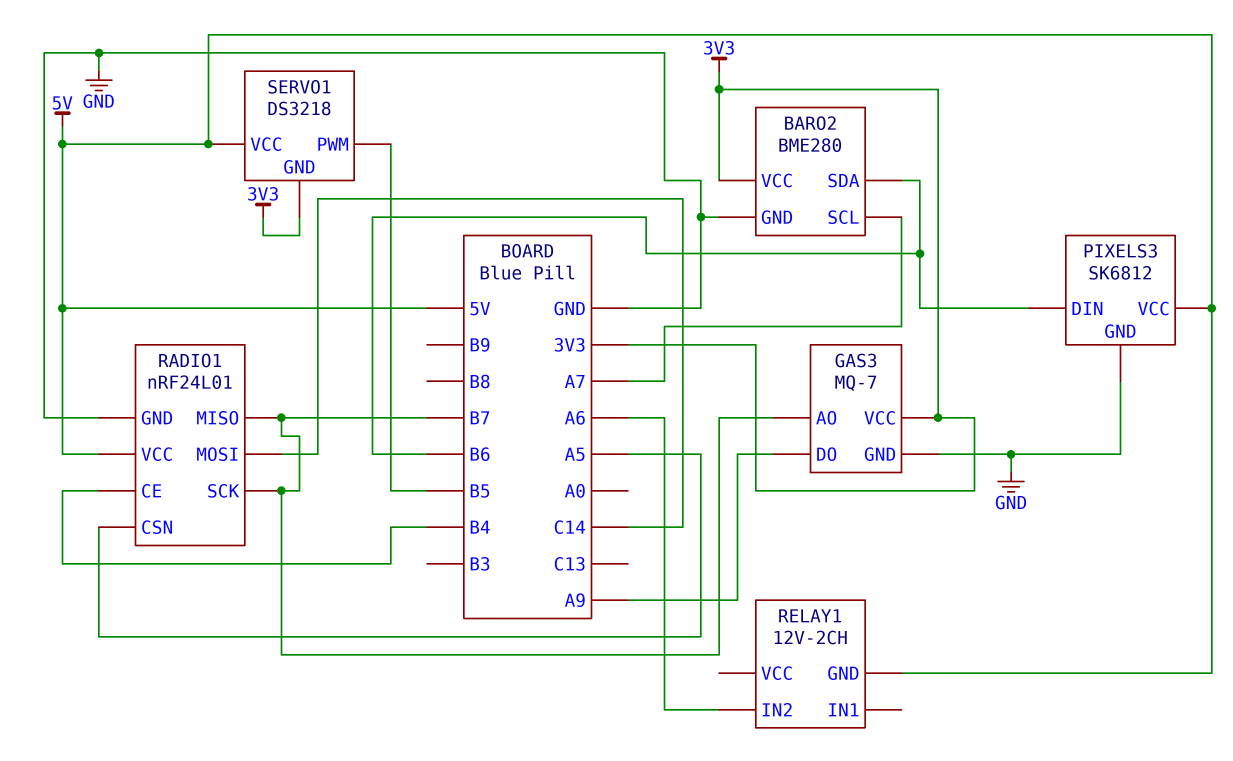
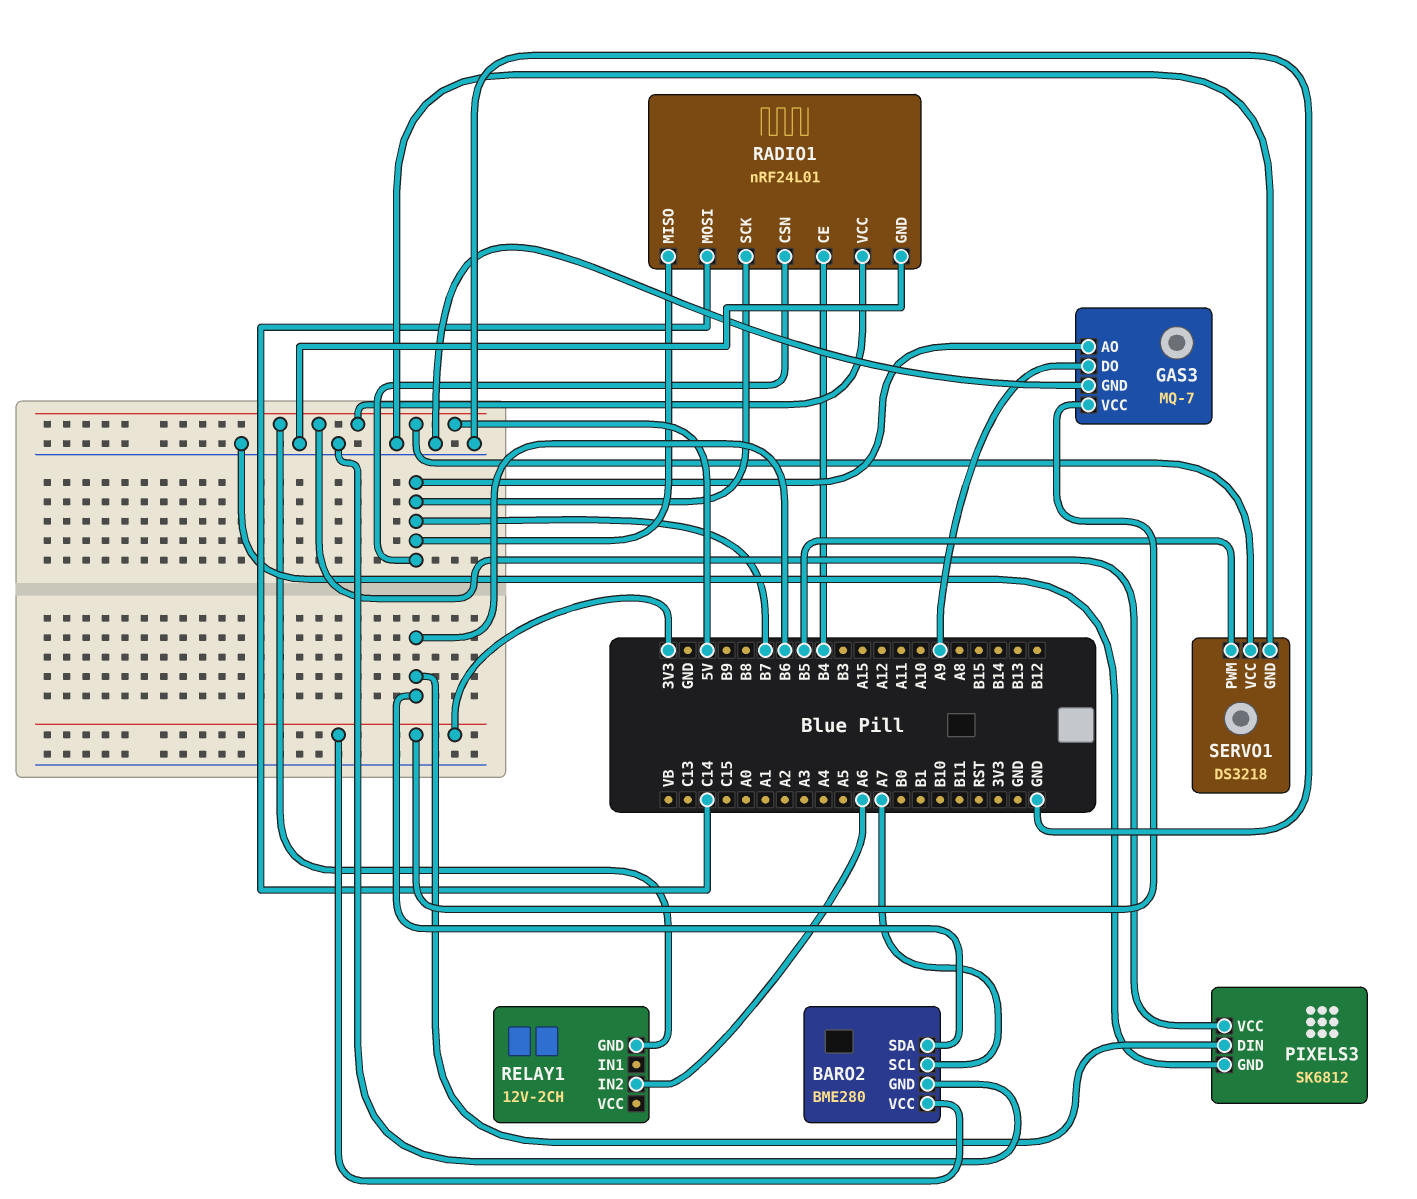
RADIO1 pin CSN: A5 -> B7
SERVO1 pin GND: 3V3 -> GND

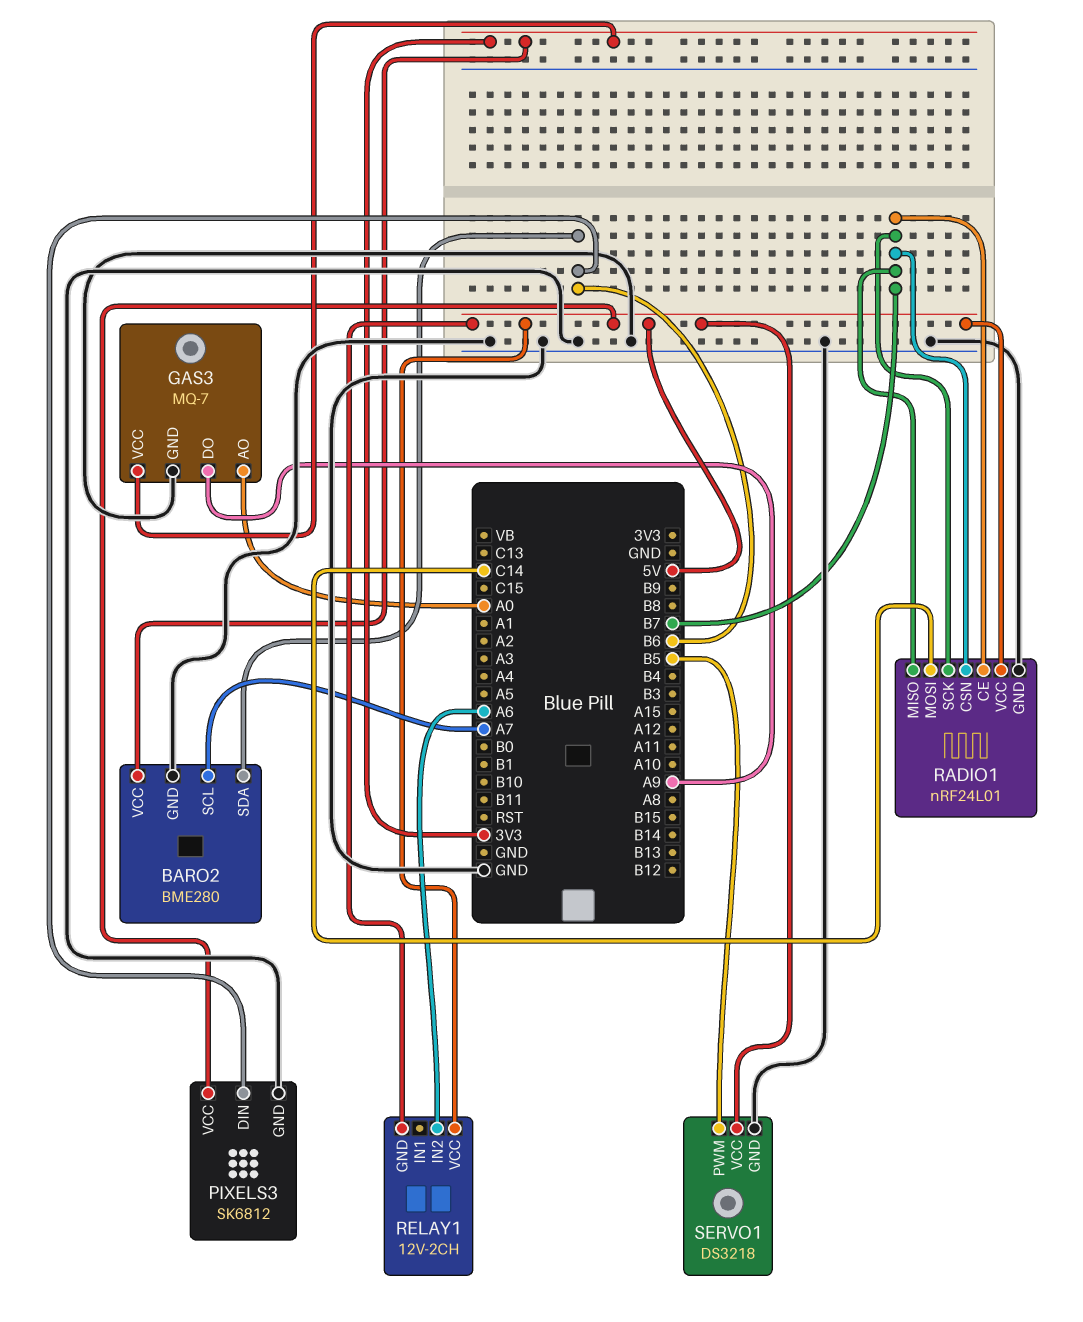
GAS3 pin AO: B7 -> A0
RADIO1 pin CE: B4 -> B7
RELAY1 pin VCC: none -> 5V

